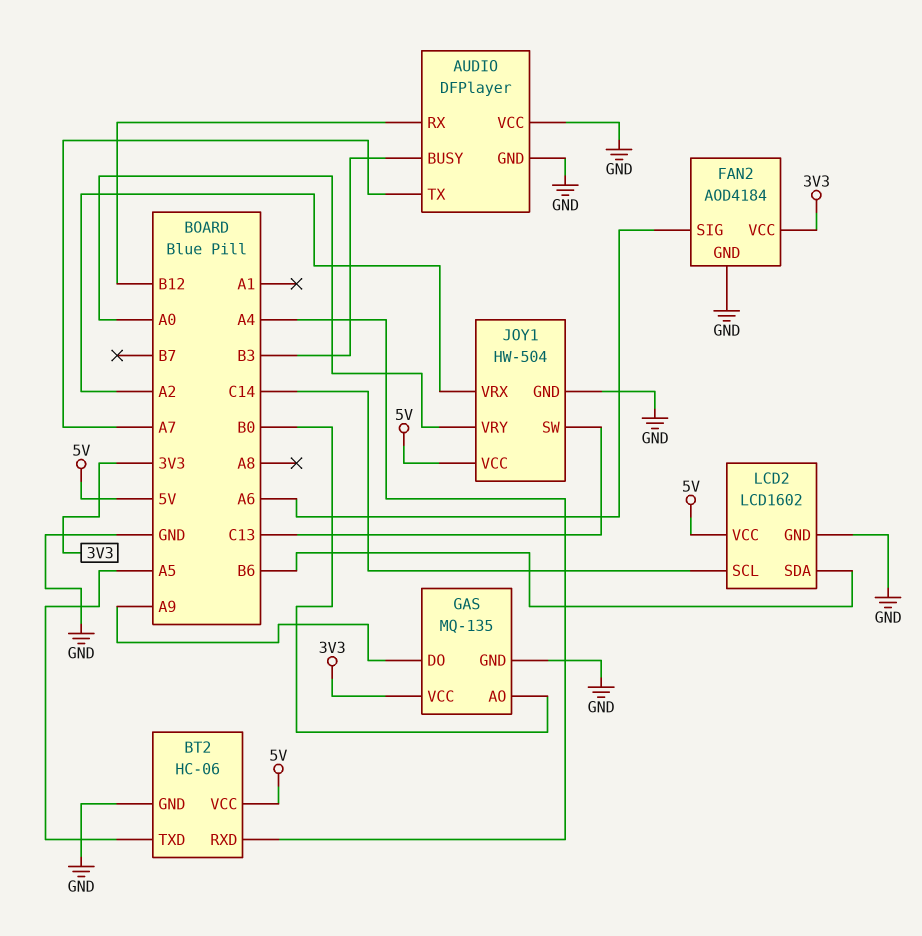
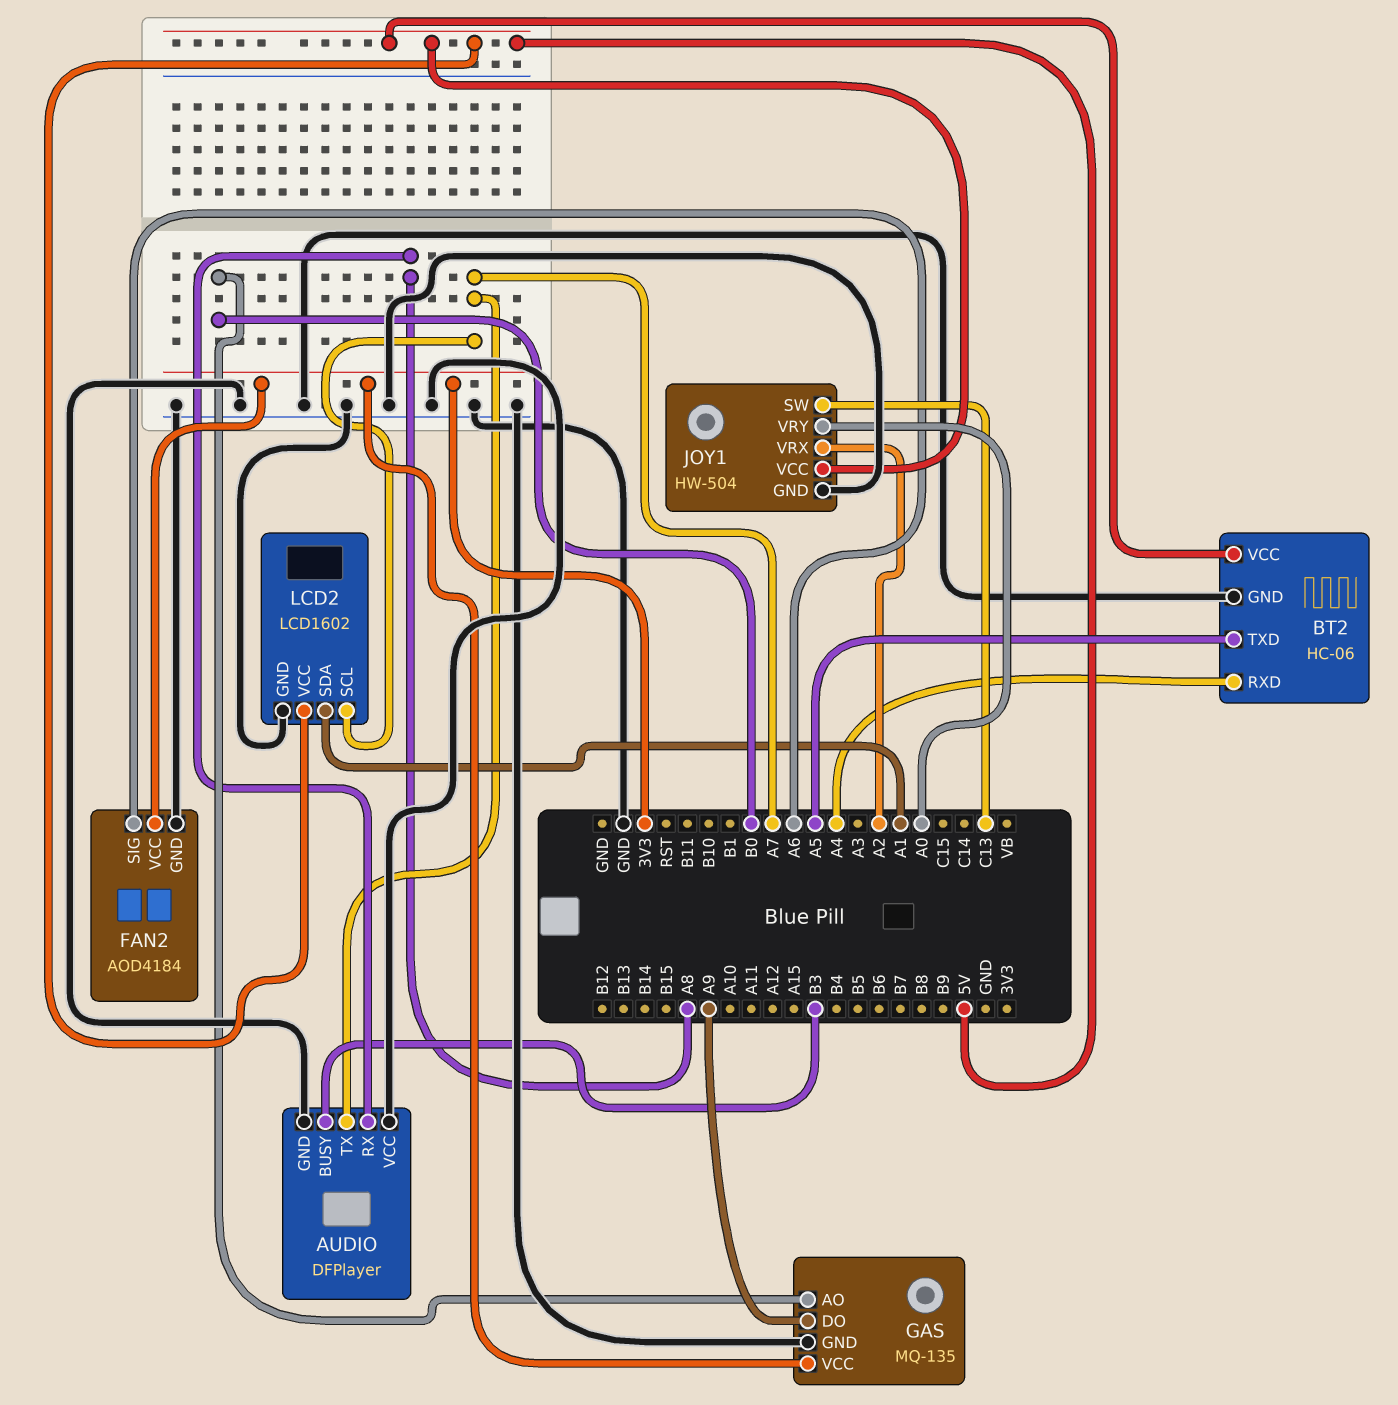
AUDIO pin RX: B12 -> A8
LCD2 pin SCL: C14 -> A7
LCD2 pin SDA: B6 -> A1

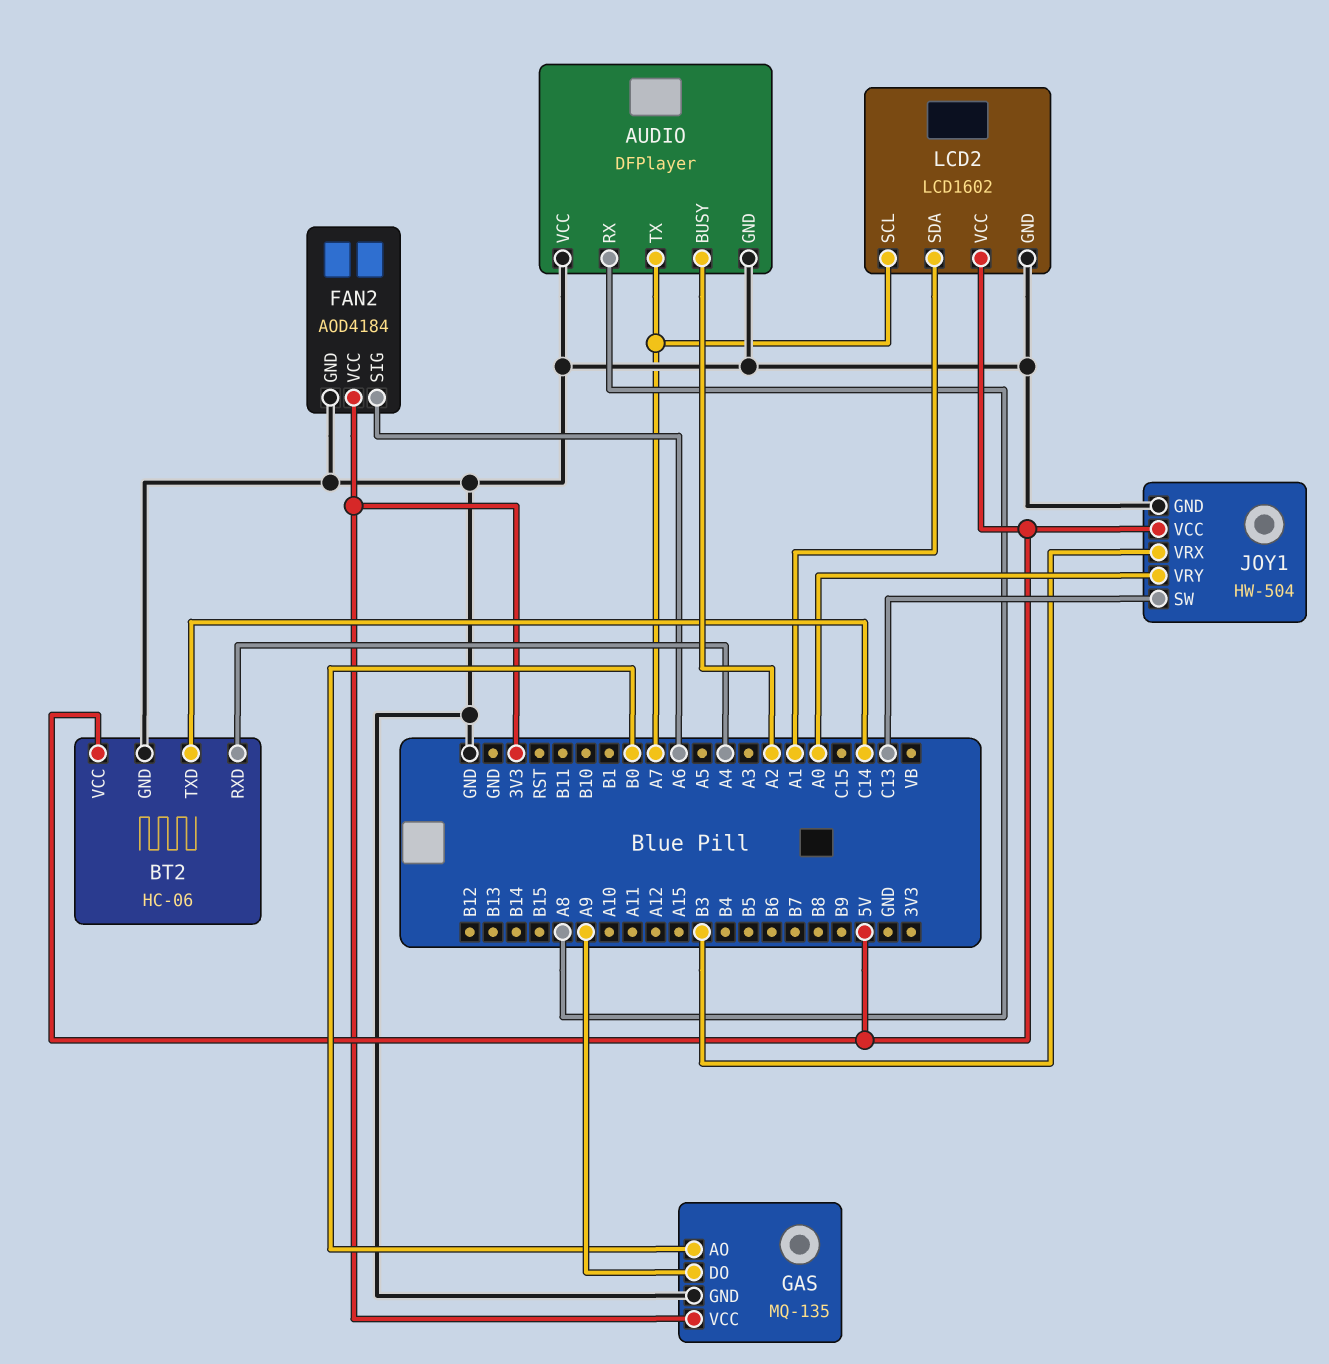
AUDIO pin BUSY: B3 -> A2
BT2 pin TXD: A5 -> C14
JOY1 pin VRX: A2 -> B3

